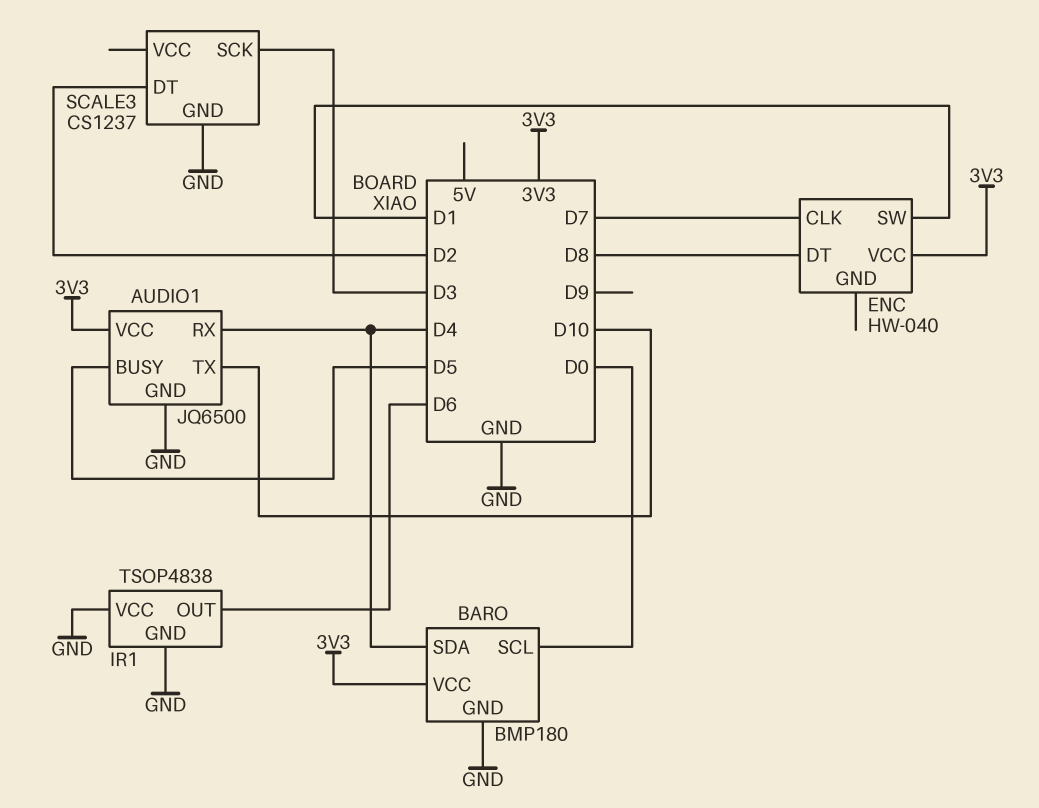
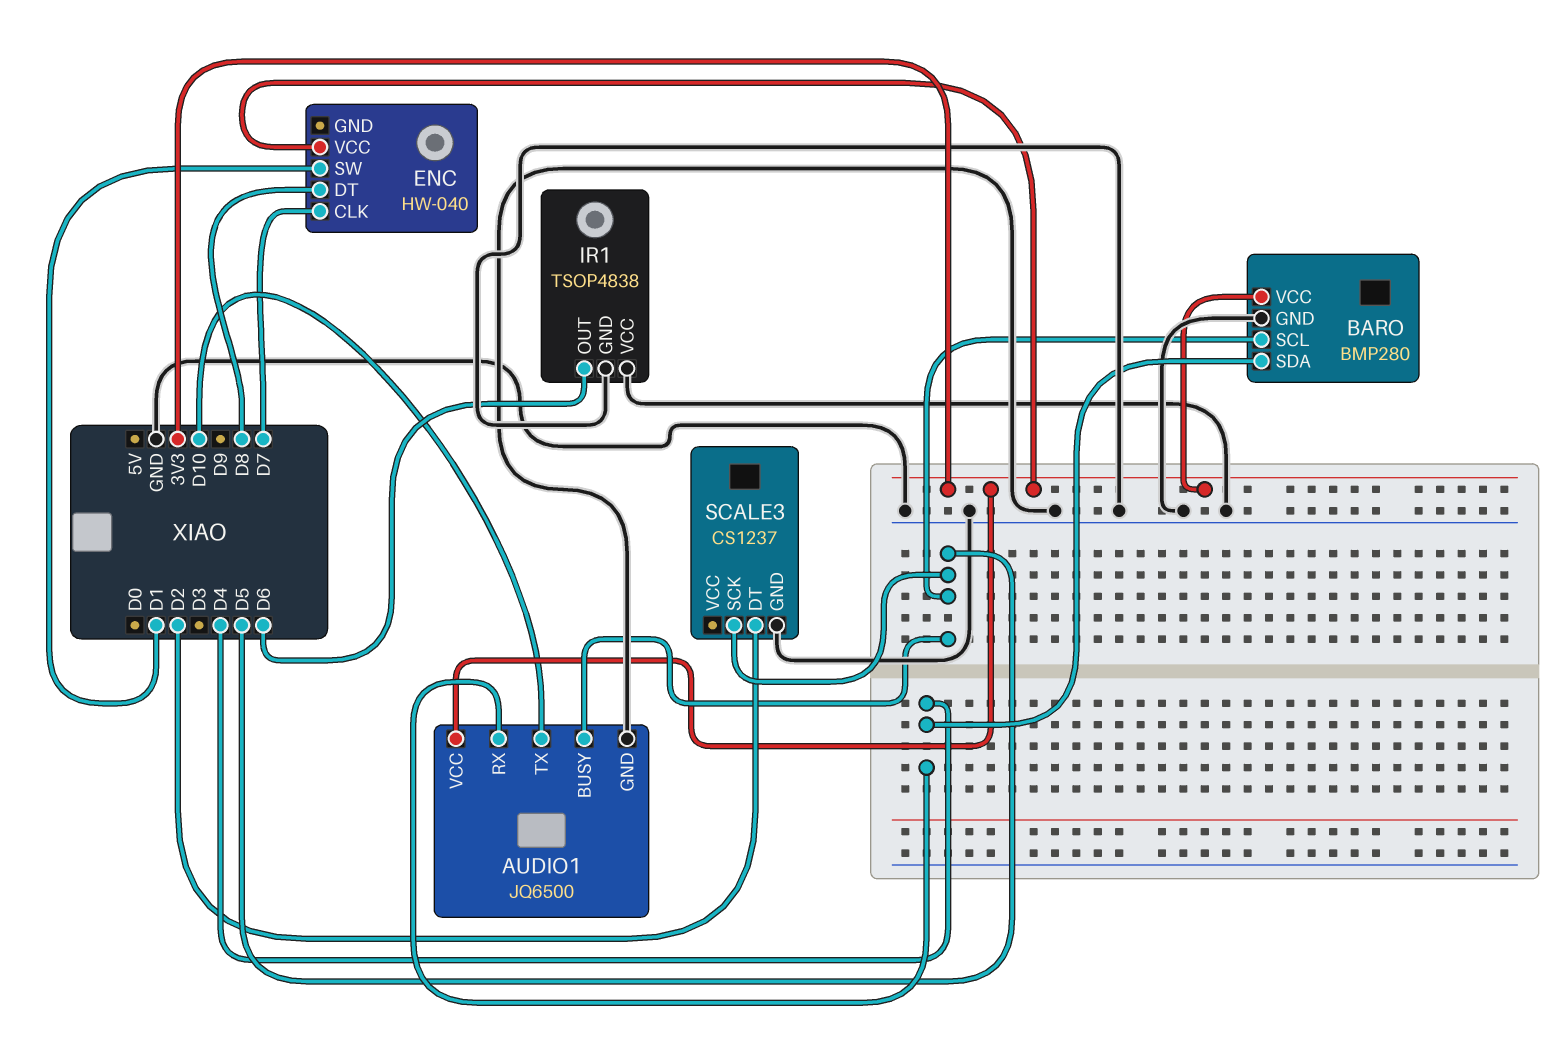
BARO: BMP180 -> BMP280
BARO pin SCL: D0 -> D5
SCALE3 pin SCK: D3 -> D5

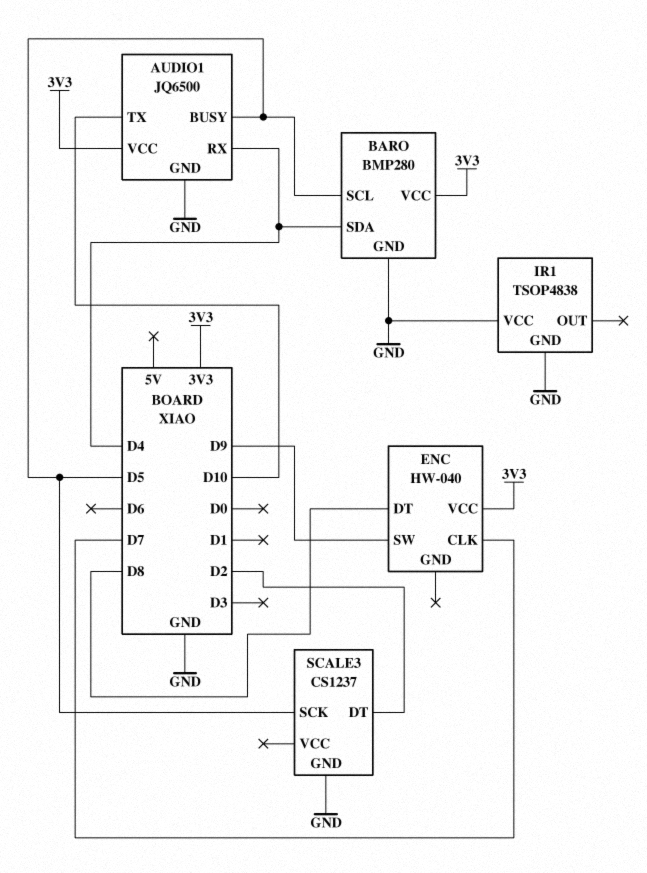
ENC pin SW: D1 -> D9
IR1 pin OUT: D6 -> none

